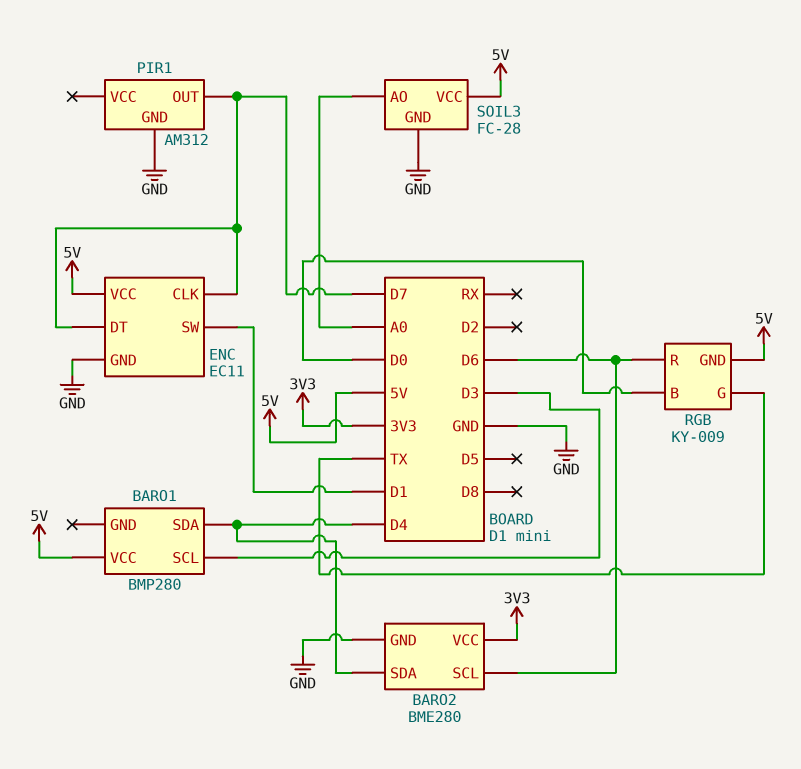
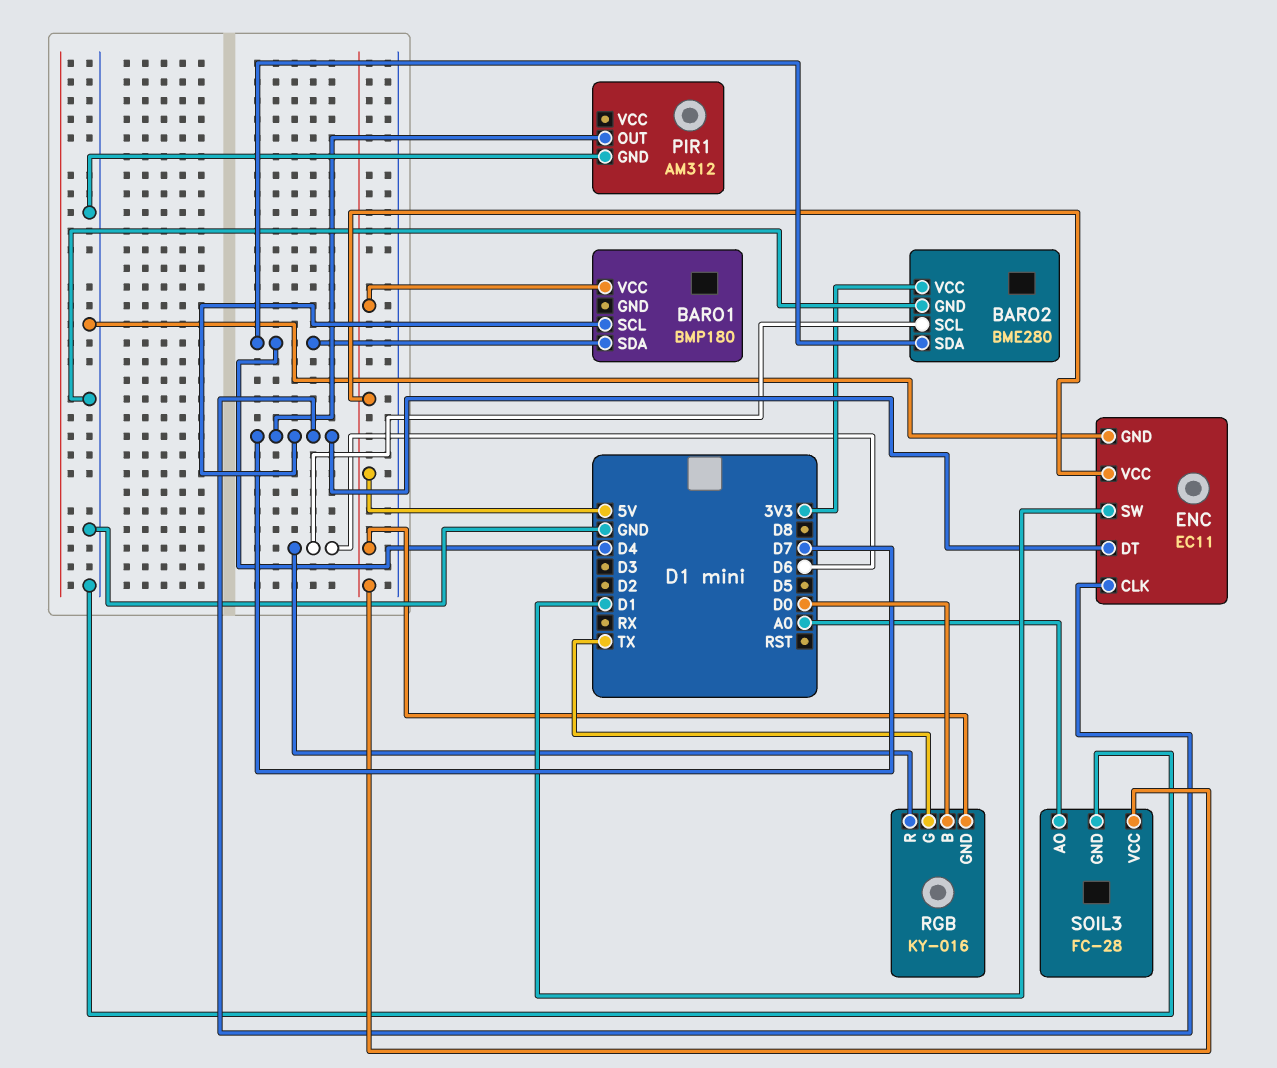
BARO1: BMP280 -> BMP180
BARO1 pin SCL: D3 -> D7
RGB: KY-009 -> KY-016

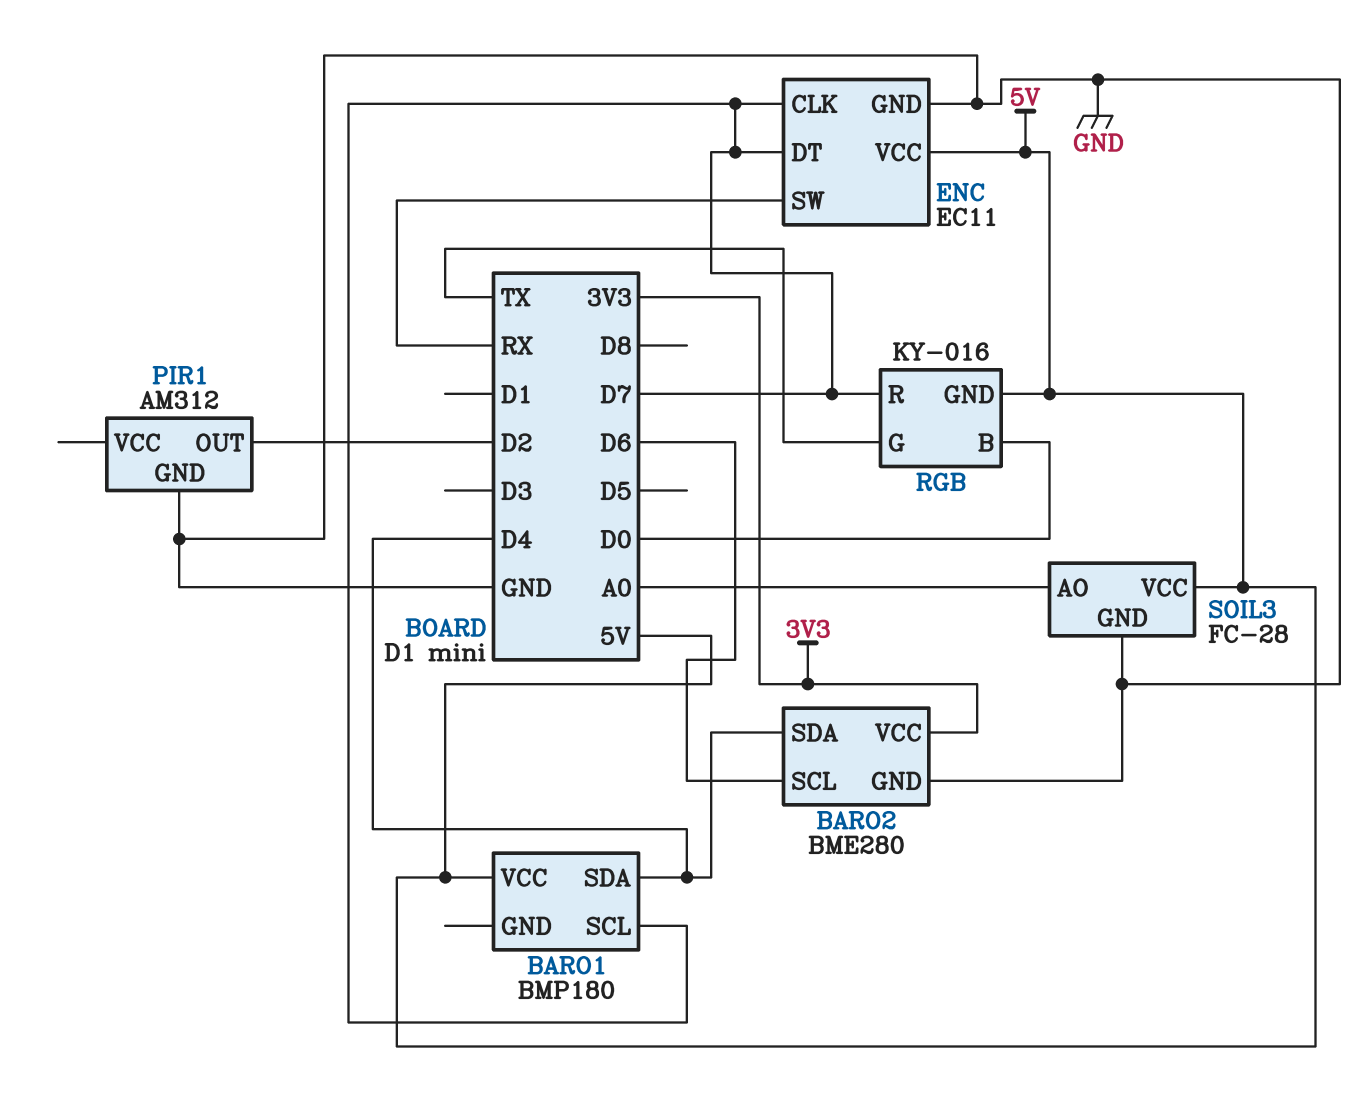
ENC pin SW: D1 -> RX
PIR1 pin OUT: D7 -> D2
RGB pin R: D6 -> D7

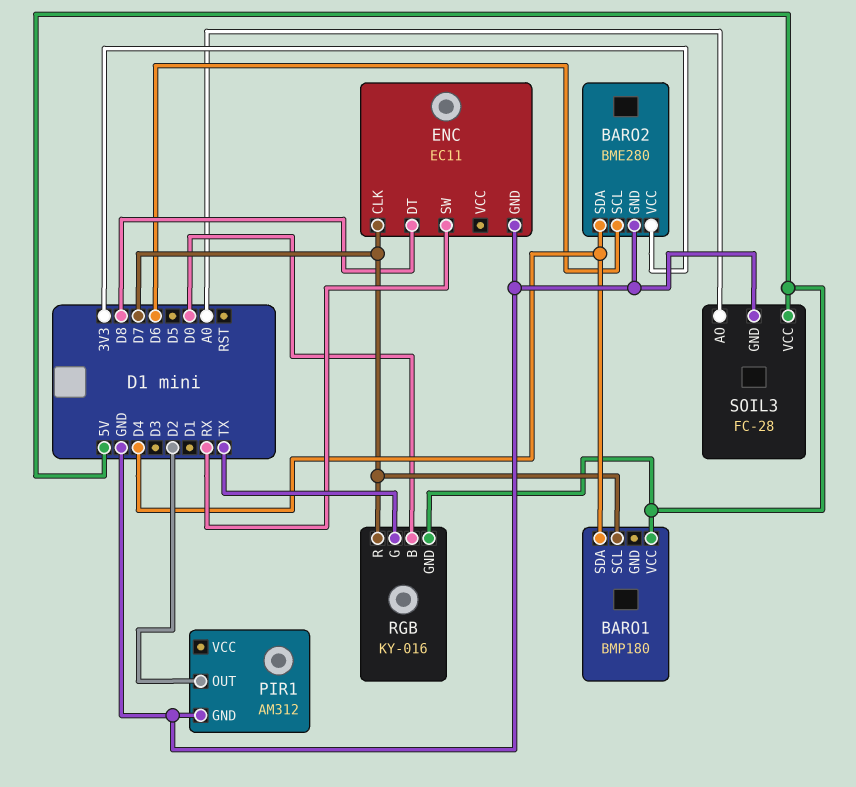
ENC pin DT: D7 -> D8
ENC pin VCC: 5V -> none

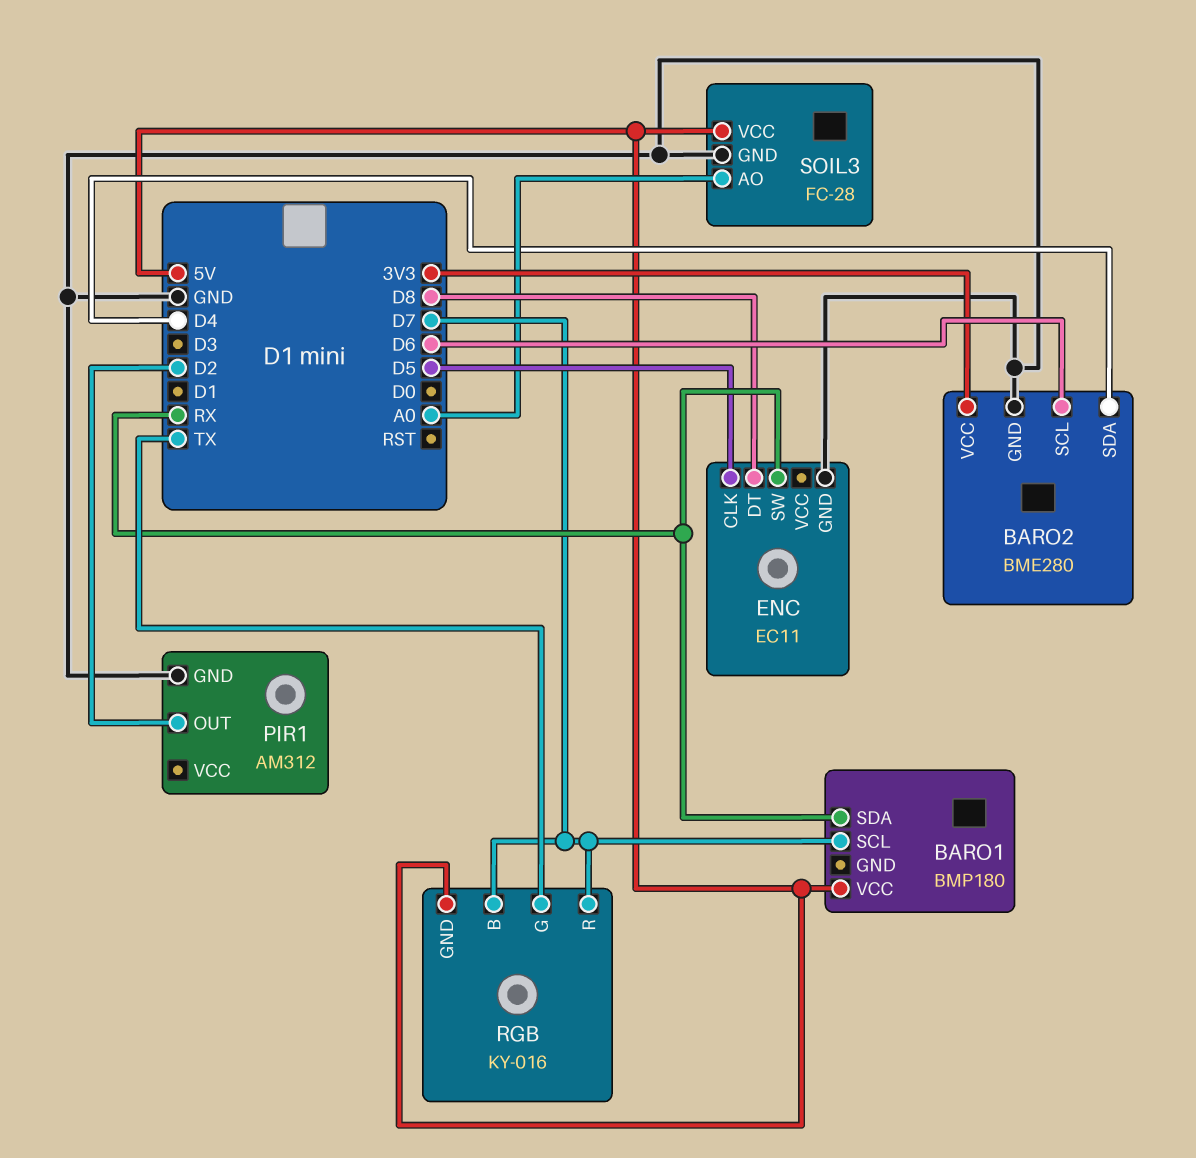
BARO1 pin SDA: D4 -> RX
ENC pin CLK: D7 -> D5
RGB pin B: D0 -> D7

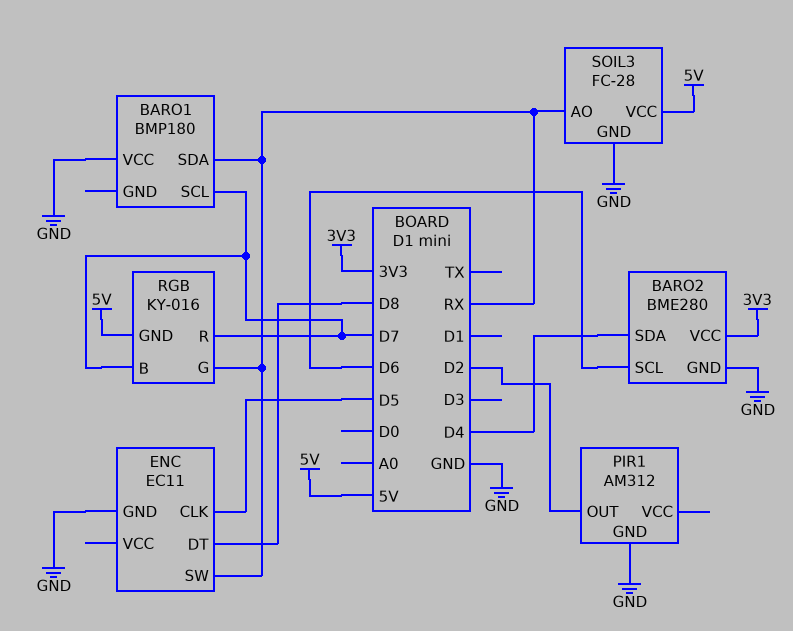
BARO1 pin VCC: 5V -> GND
RGB pin G: TX -> RX
SOIL3 pin AO: A0 -> RX

